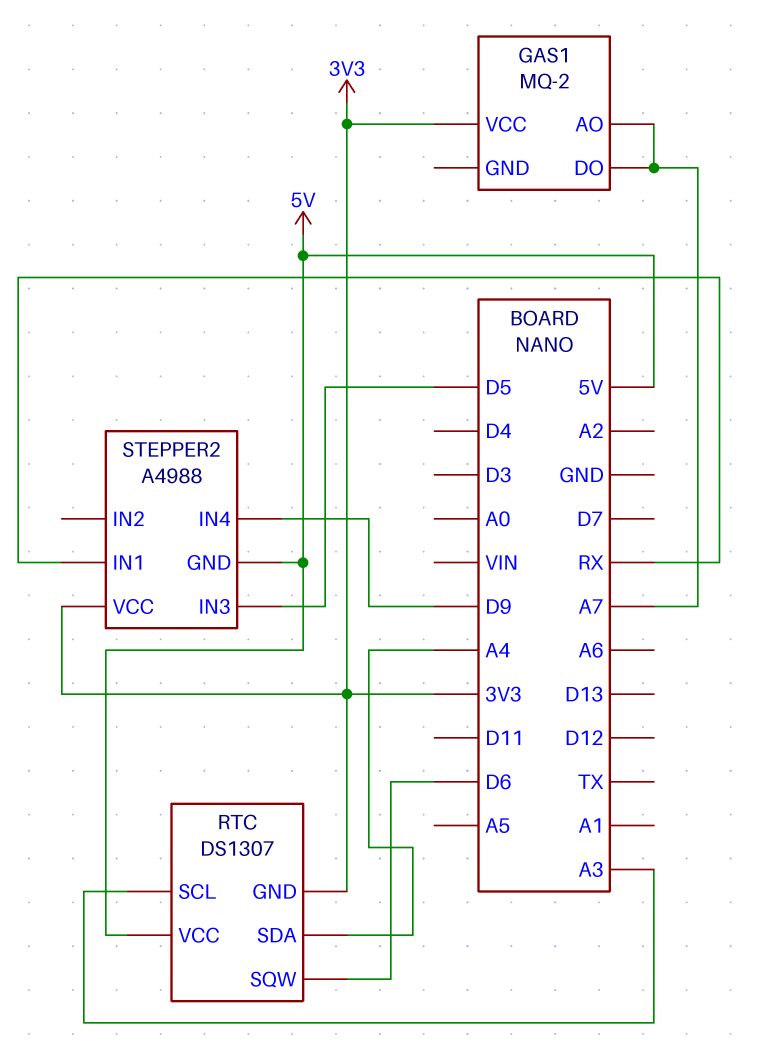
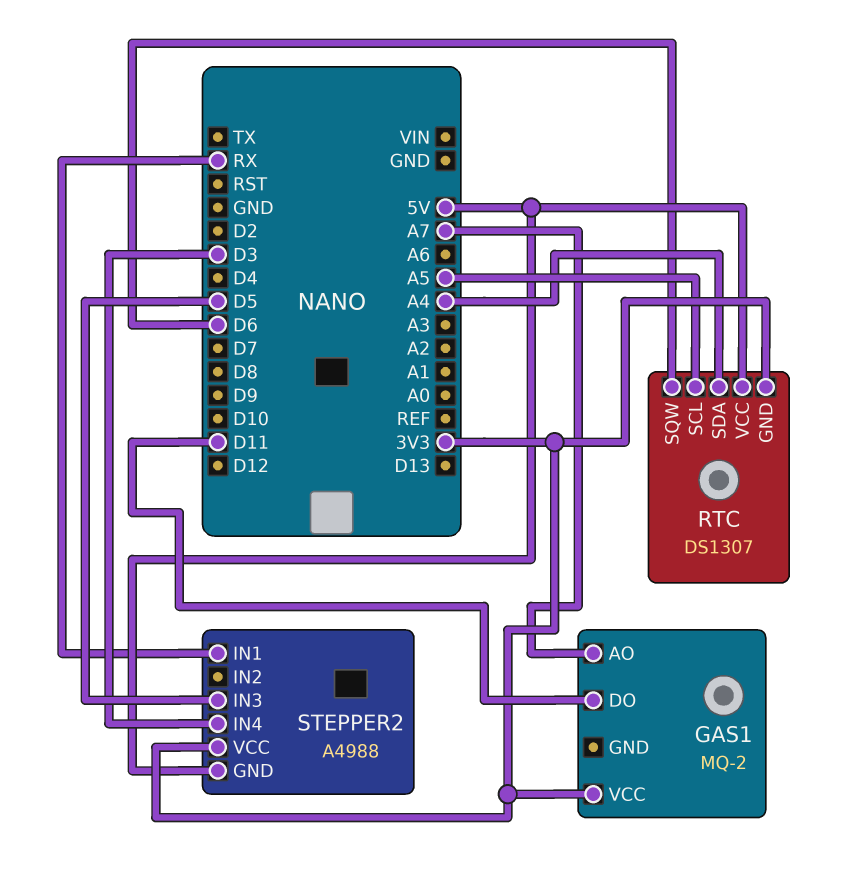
GAS1 pin DO: A7 -> D11
RTC pin SCL: A3 -> A5
STEPPER2 pin IN4: D9 -> D3

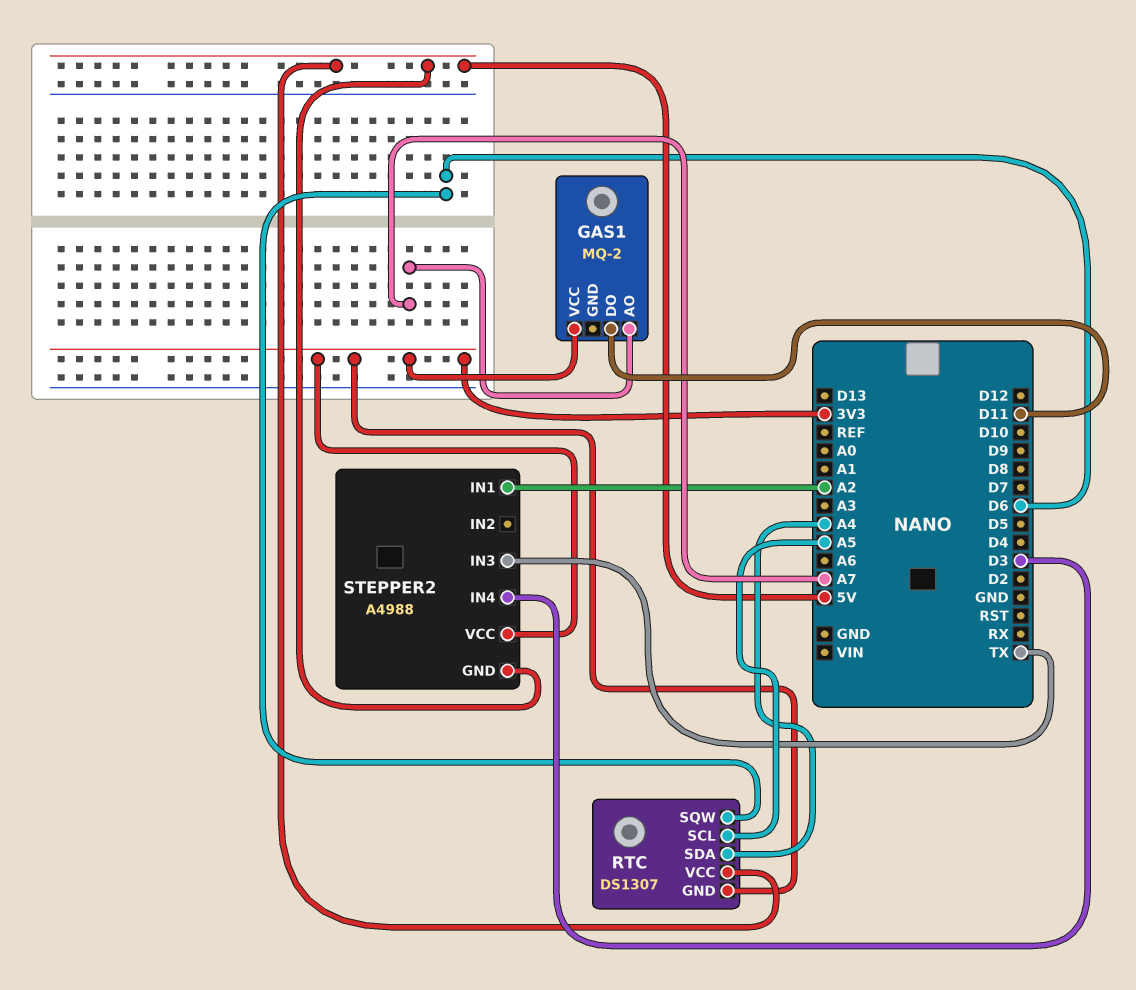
STEPPER2 pin IN1: RX -> A2
STEPPER2 pin IN3: D5 -> TX

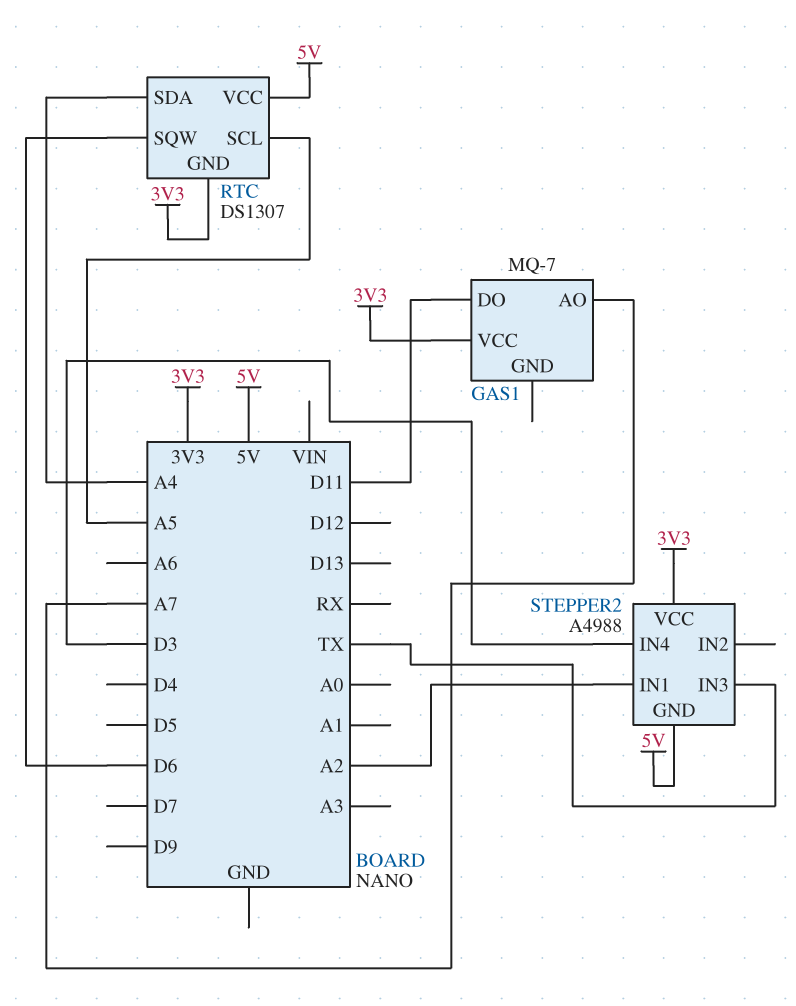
GAS1: MQ-2 -> MQ-7

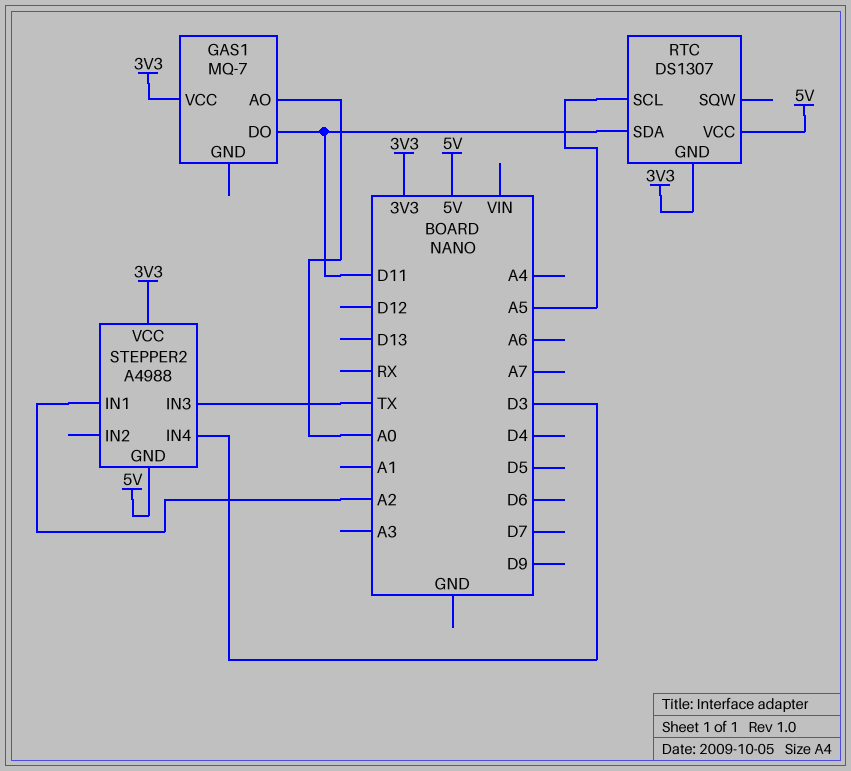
GAS1 pin AO: A7 -> A0
RTC pin SDA: A4 -> D11
RTC pin SQW: D6 -> none

